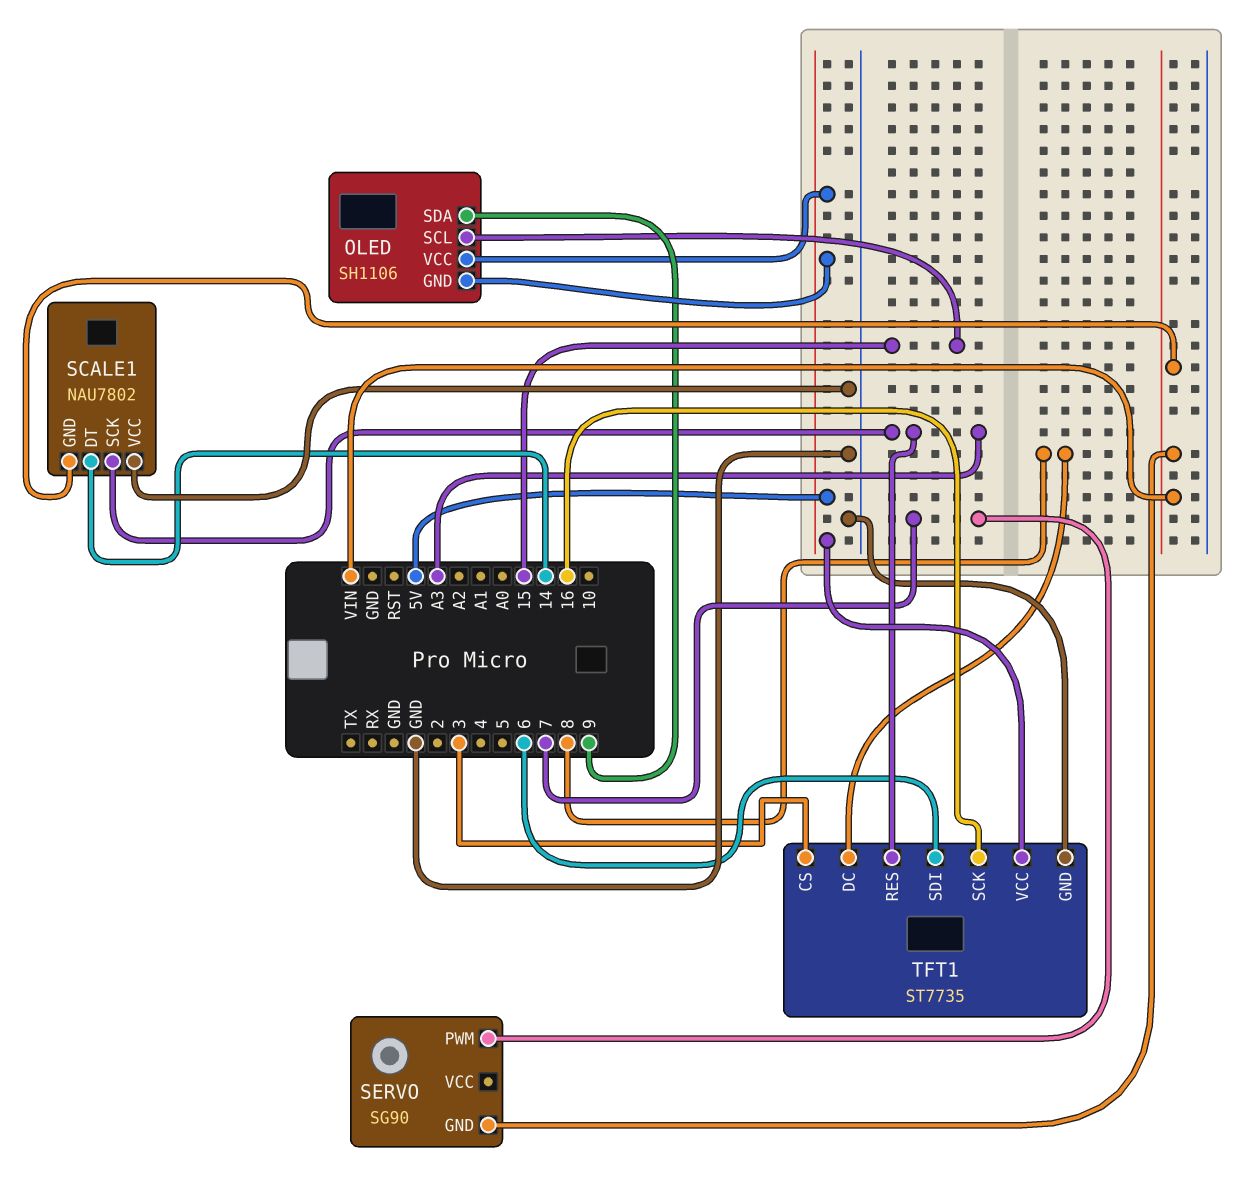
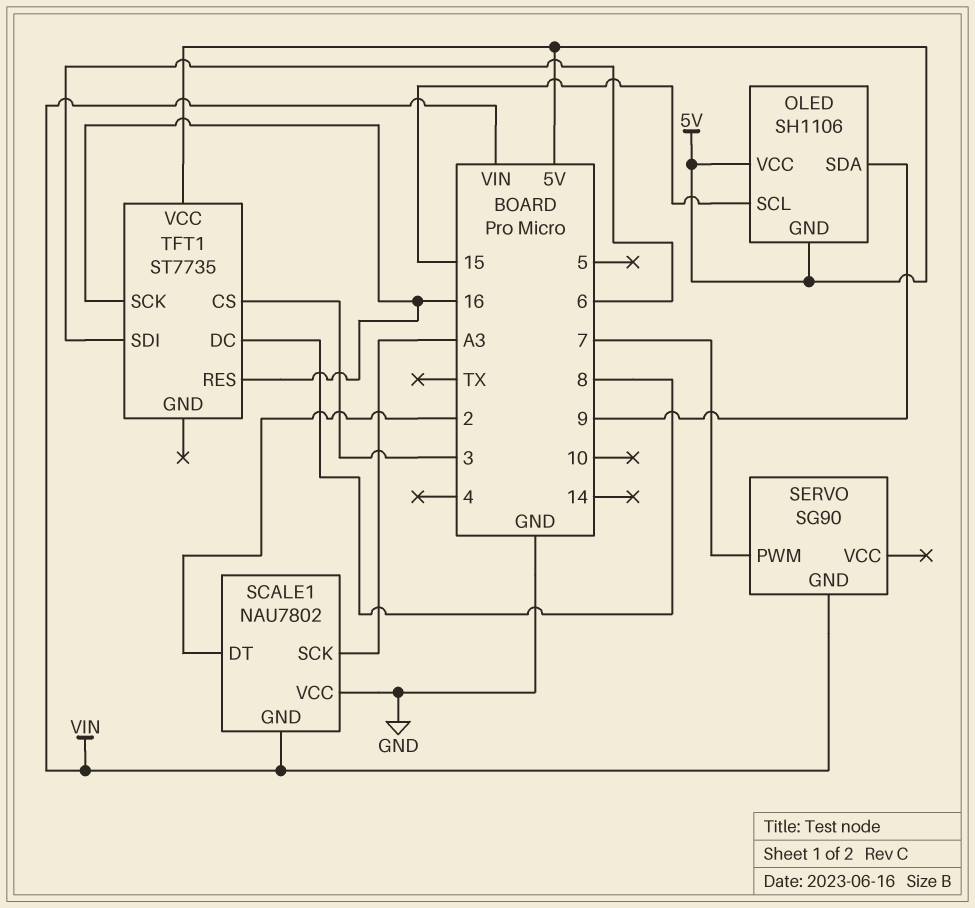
SCALE1 pin DT: 14 -> 2
TFT1 pin GND: GND -> none
TFT1 pin RES: A3 -> 16

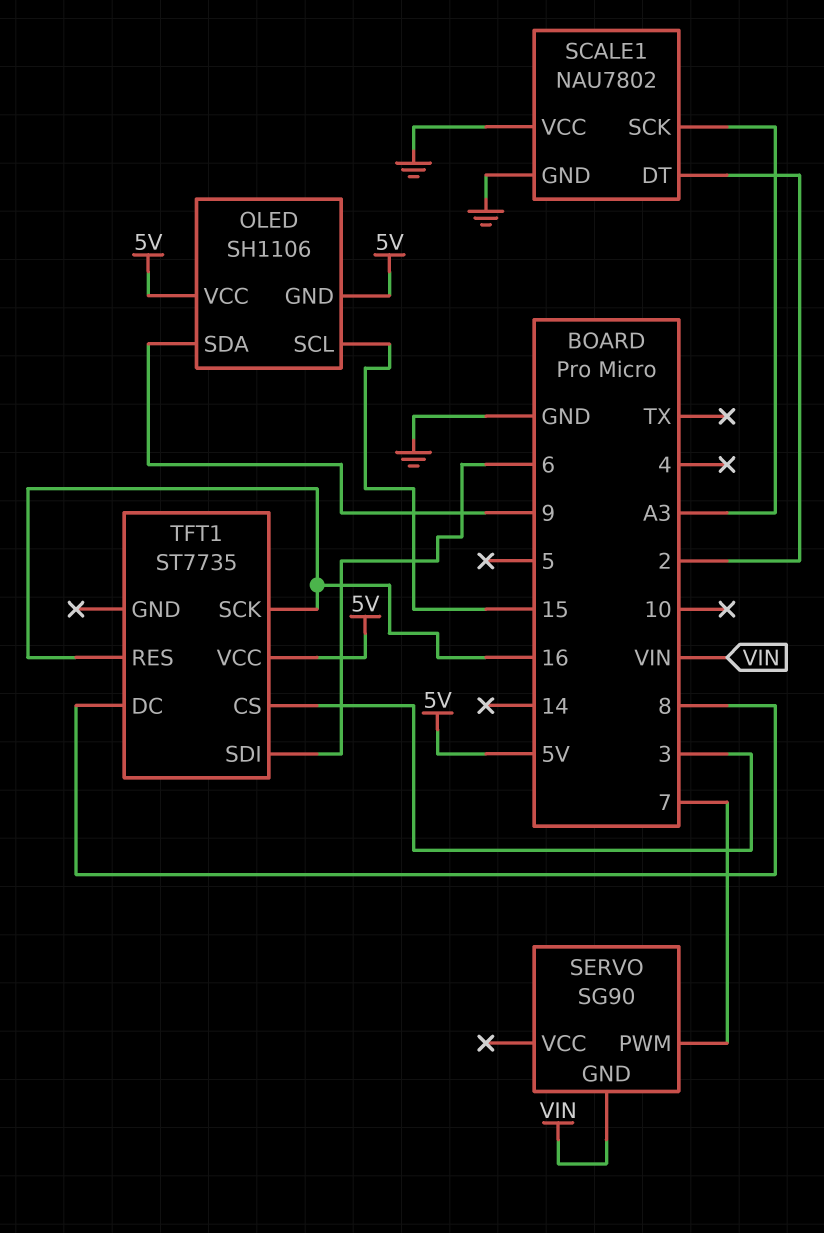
SCALE1 pin GND: VIN -> GND

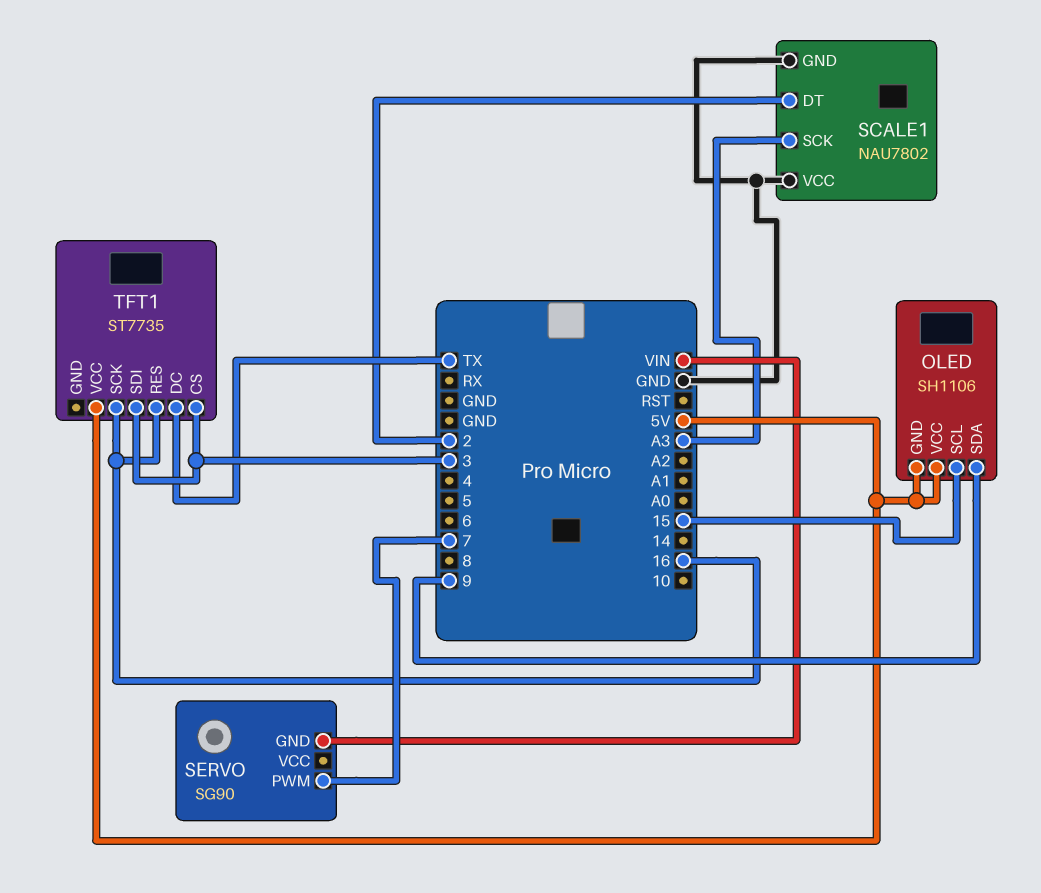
TFT1 pin DC: 8 -> TX
TFT1 pin SDI: 6 -> 3

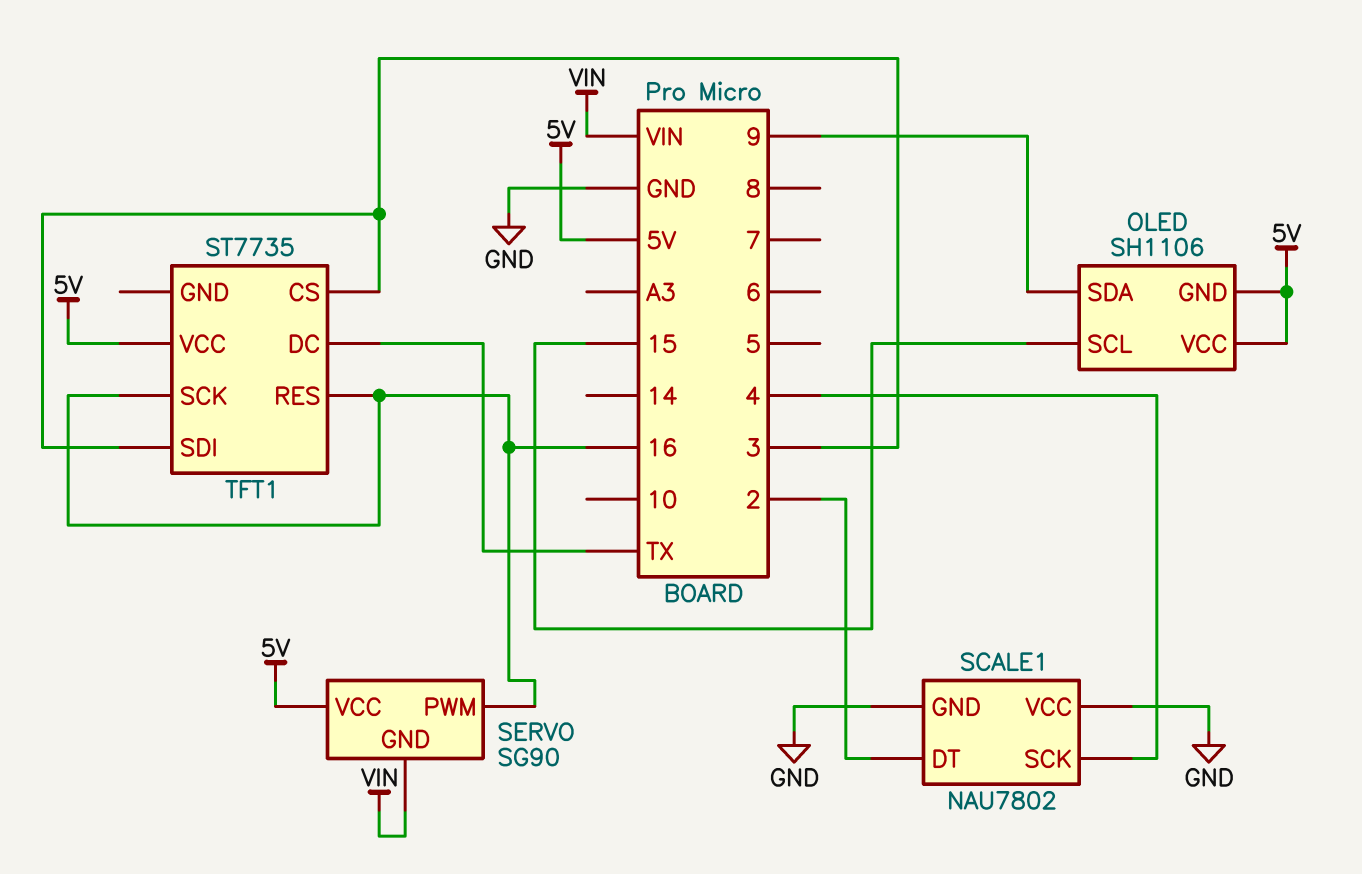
SCALE1 pin SCK: A3 -> 4
SERVO pin PWM: 7 -> 16
SERVO pin VCC: none -> 5V

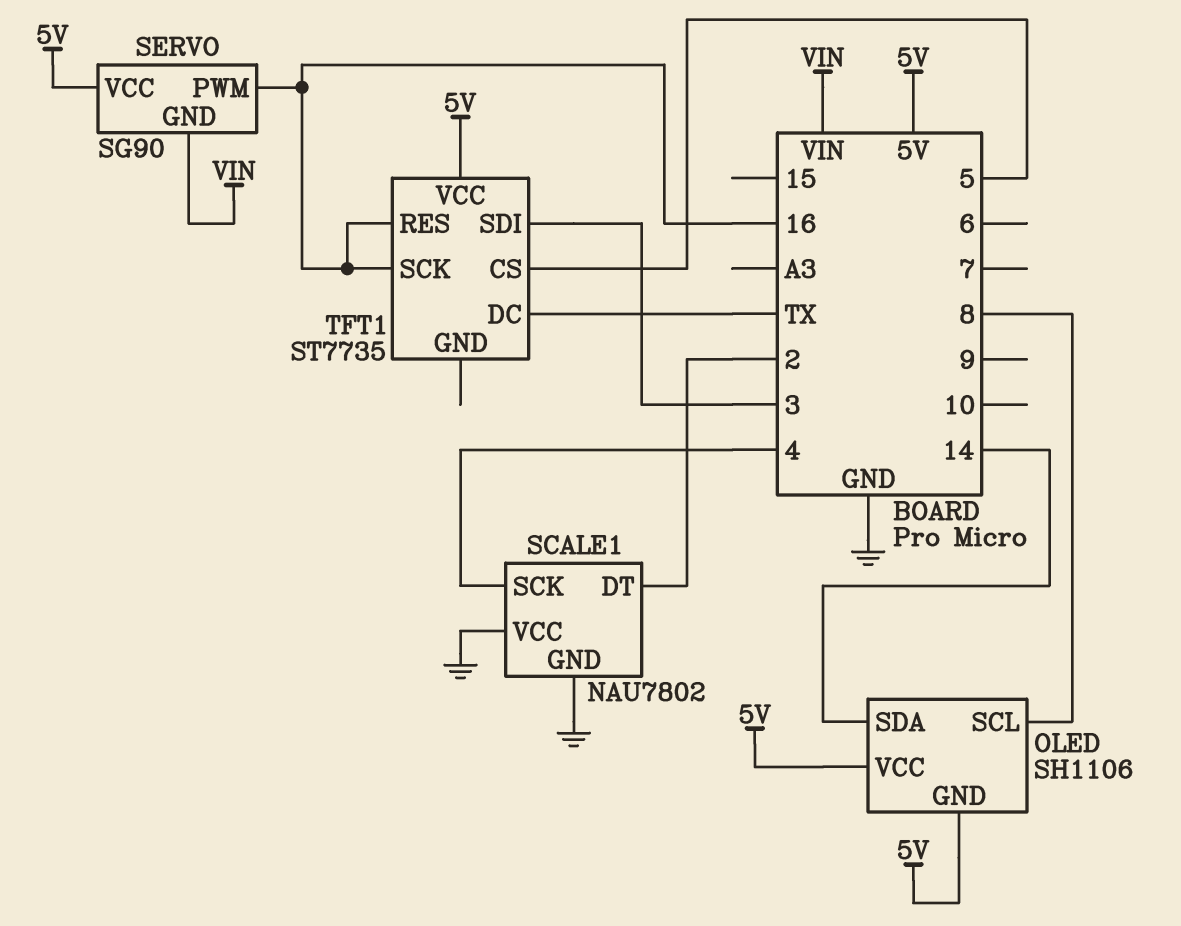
OLED pin SCL: 15 -> 8
OLED pin SDA: 9 -> 14
TFT1 pin CS: 3 -> 5

